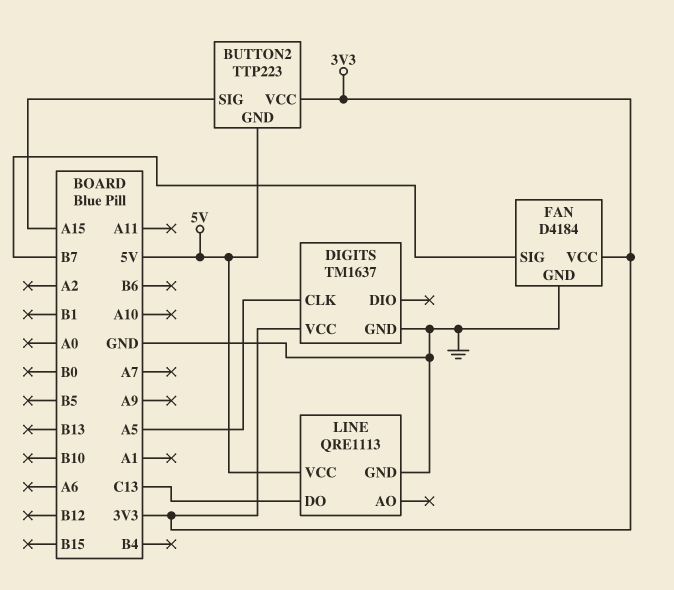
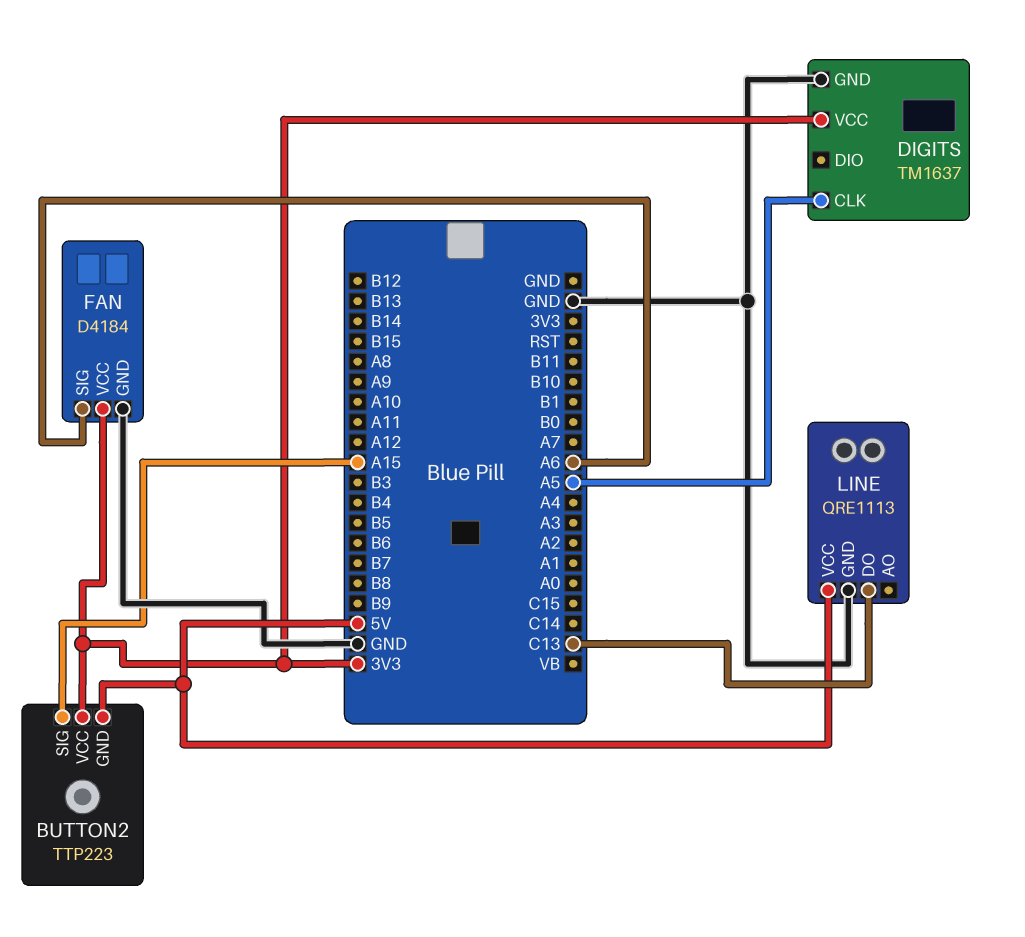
FAN pin SIG: B7 -> A6

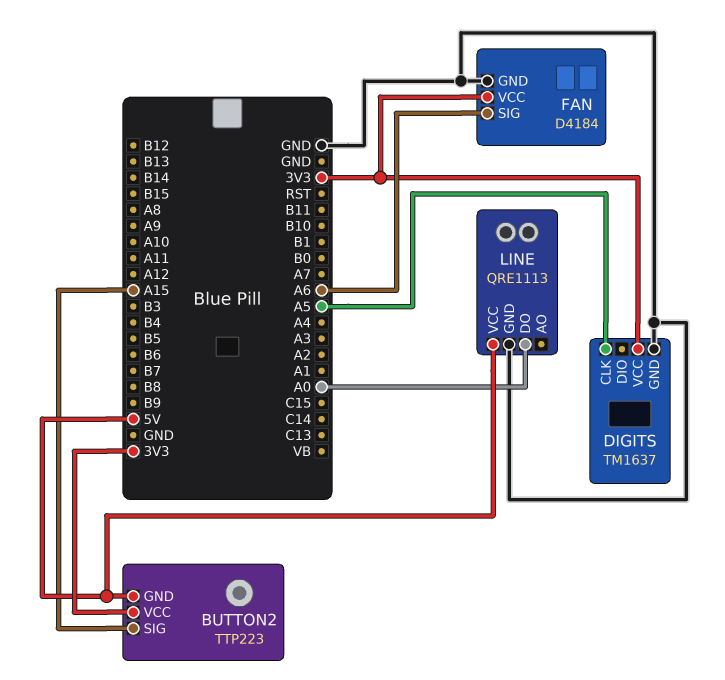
LINE pin DO: C13 -> A0

